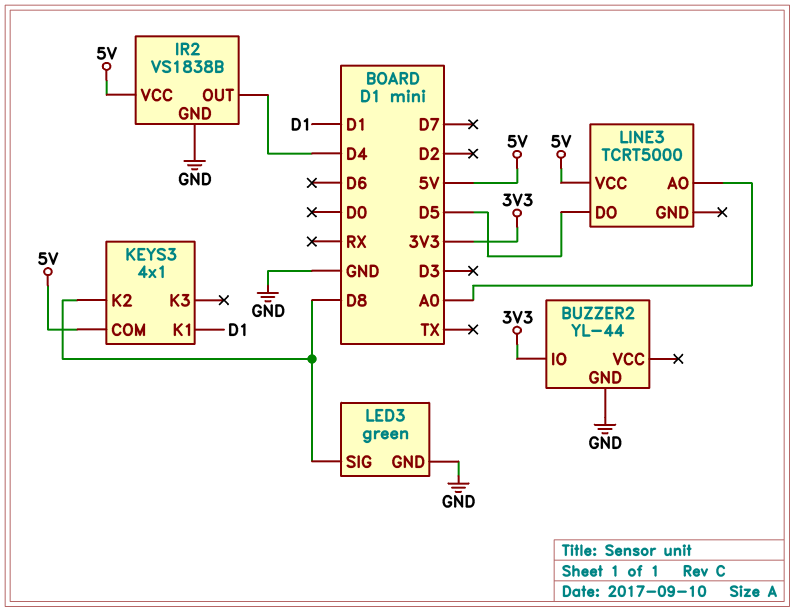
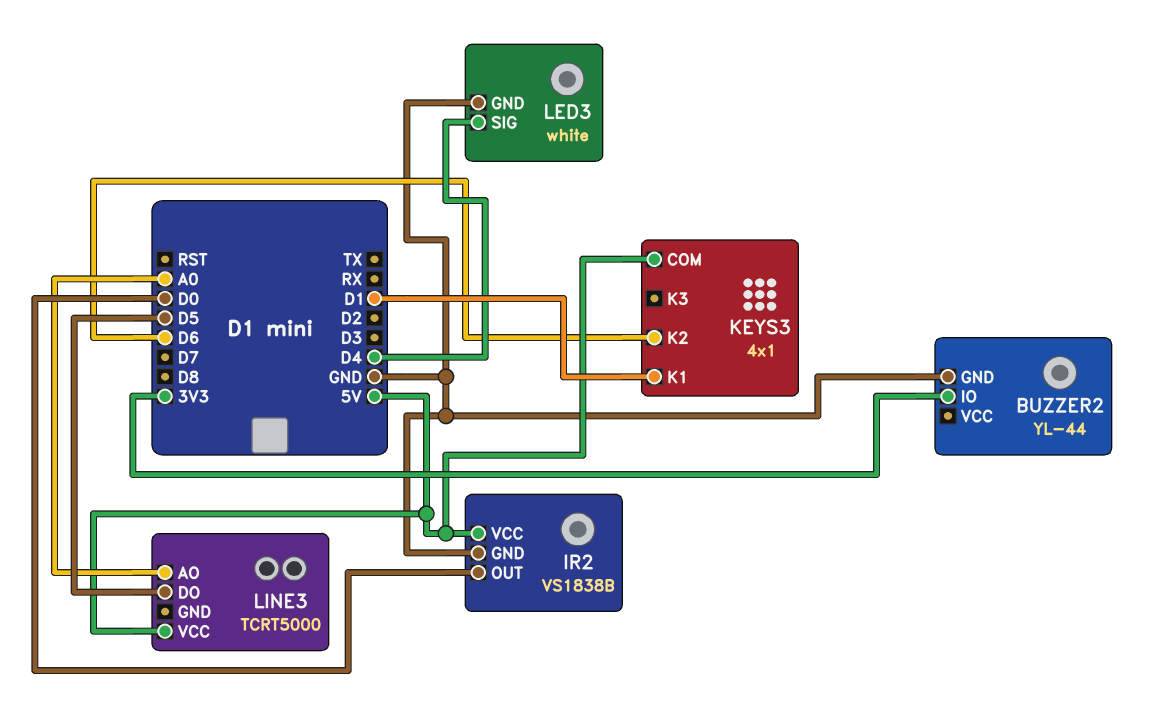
IR2 pin OUT: D4 -> D0
KEYS3 pin K2: D8 -> D6
LED3: green -> white
LED3 pin SIG: D8 -> D4

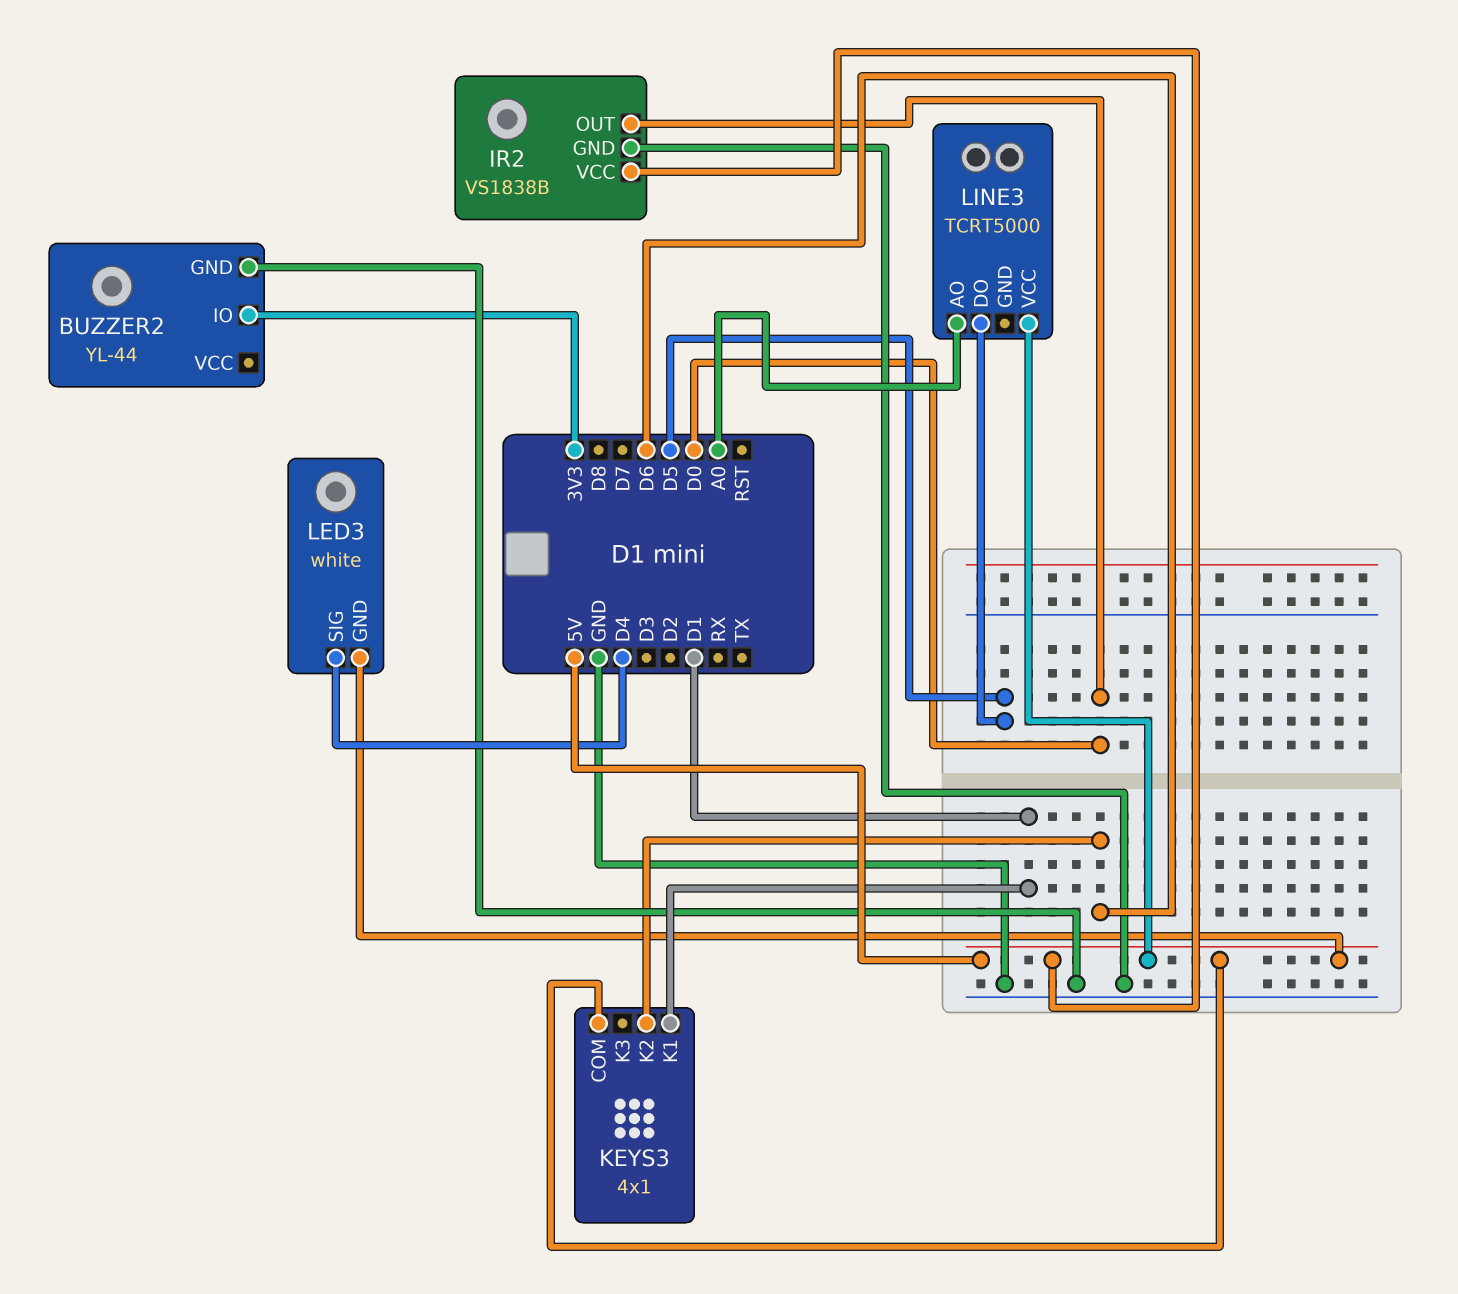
LED3 pin GND: GND -> 5V

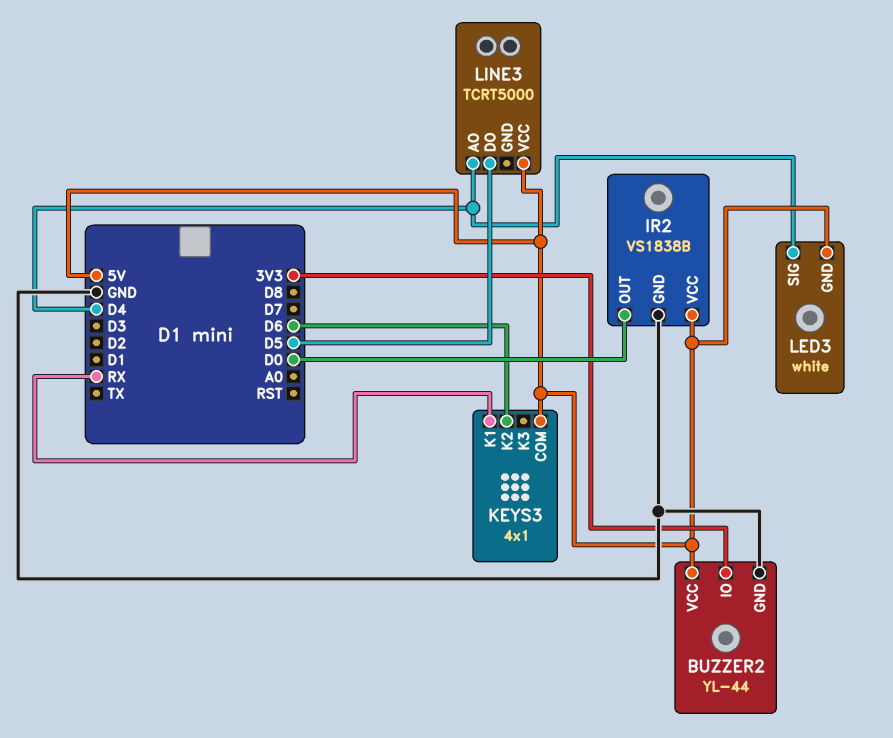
BUZZER2 pin VCC: none -> 5V
KEYS3 pin K1: D1 -> RX
LINE3 pin AO: A0 -> D4

